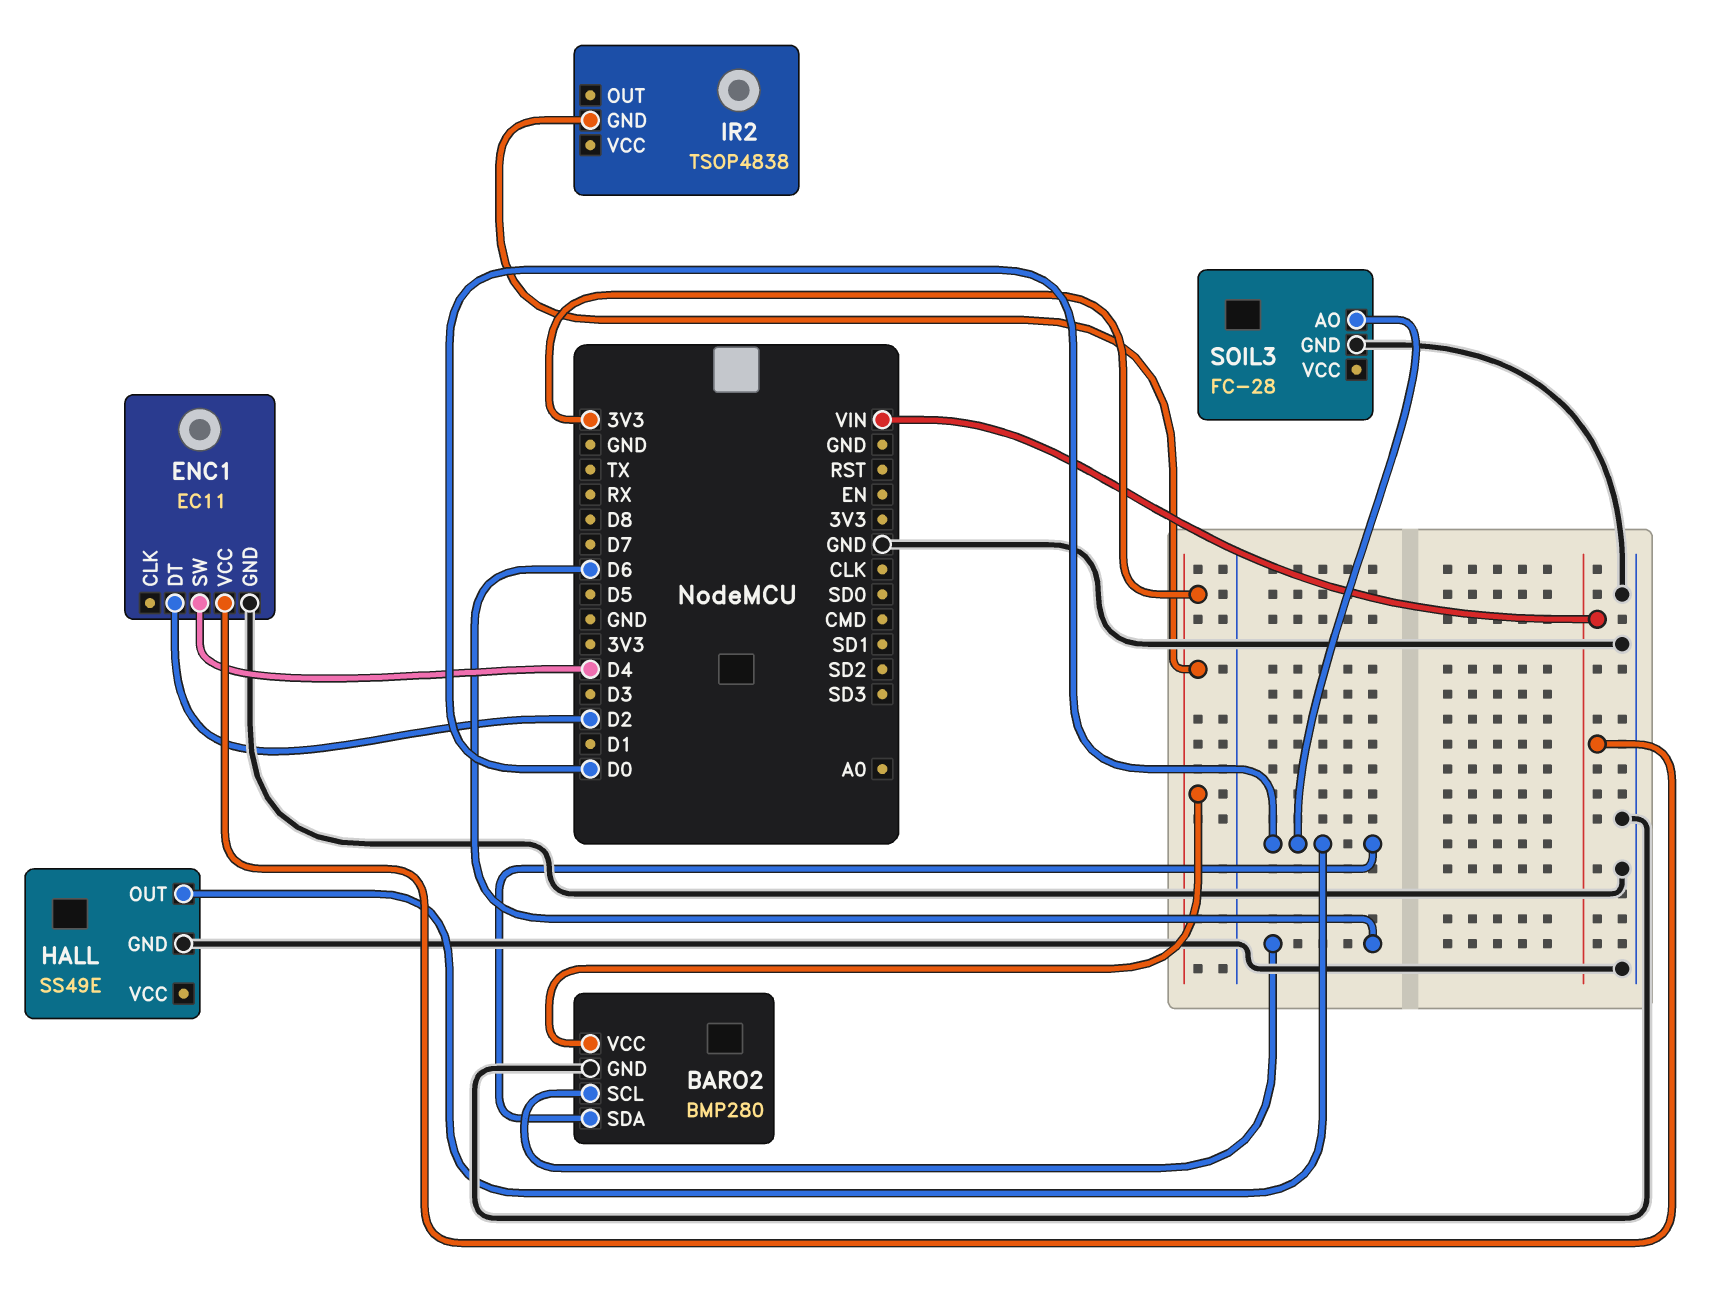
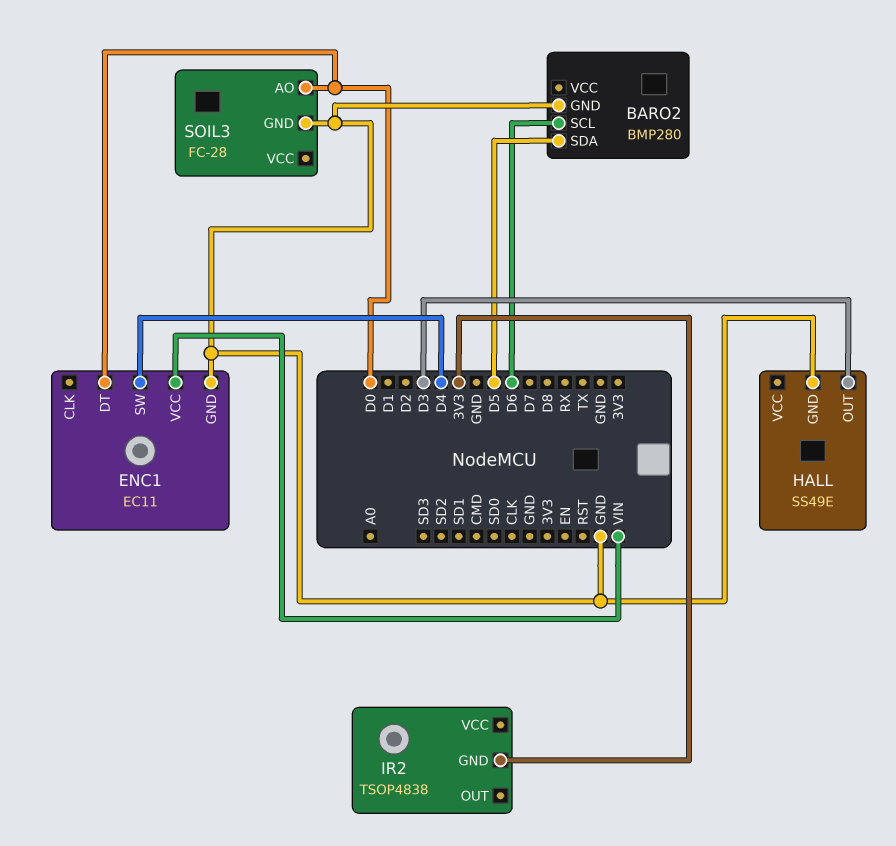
BARO2 pin SDA: D0 -> D5
BARO2 pin VCC: 3V3 -> none
ENC1 pin DT: D2 -> D0
HALL pin OUT: D0 -> D3

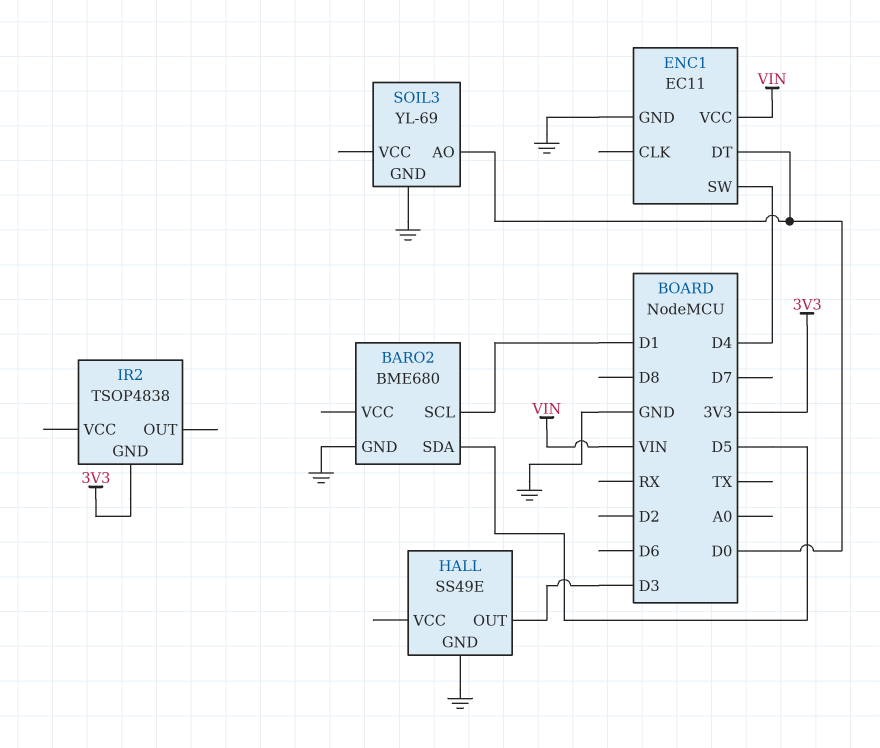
BARO2: BMP280 -> BME680
BARO2 pin SCL: D6 -> D1
SOIL3: FC-28 -> YL-69

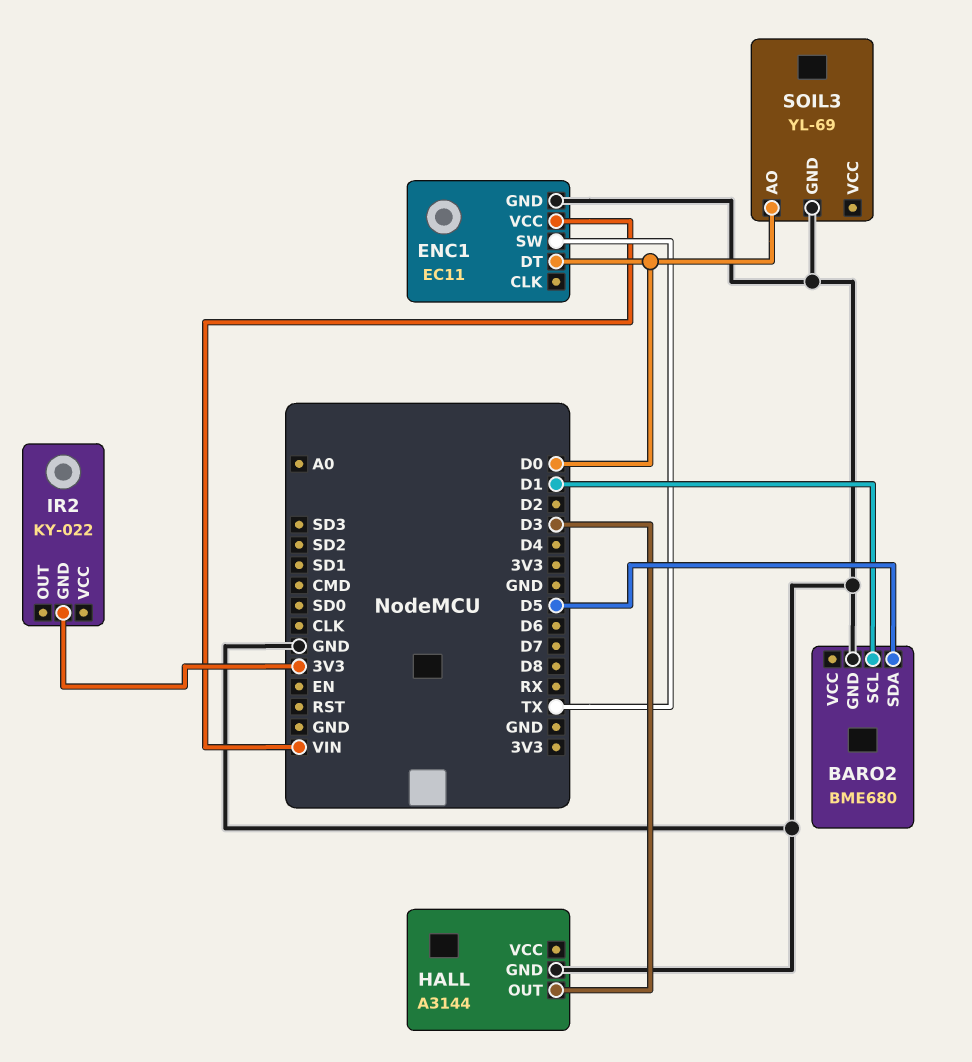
ENC1 pin SW: D4 -> TX
HALL: SS49E -> A3144
IR2: TSOP4838 -> KY-022

